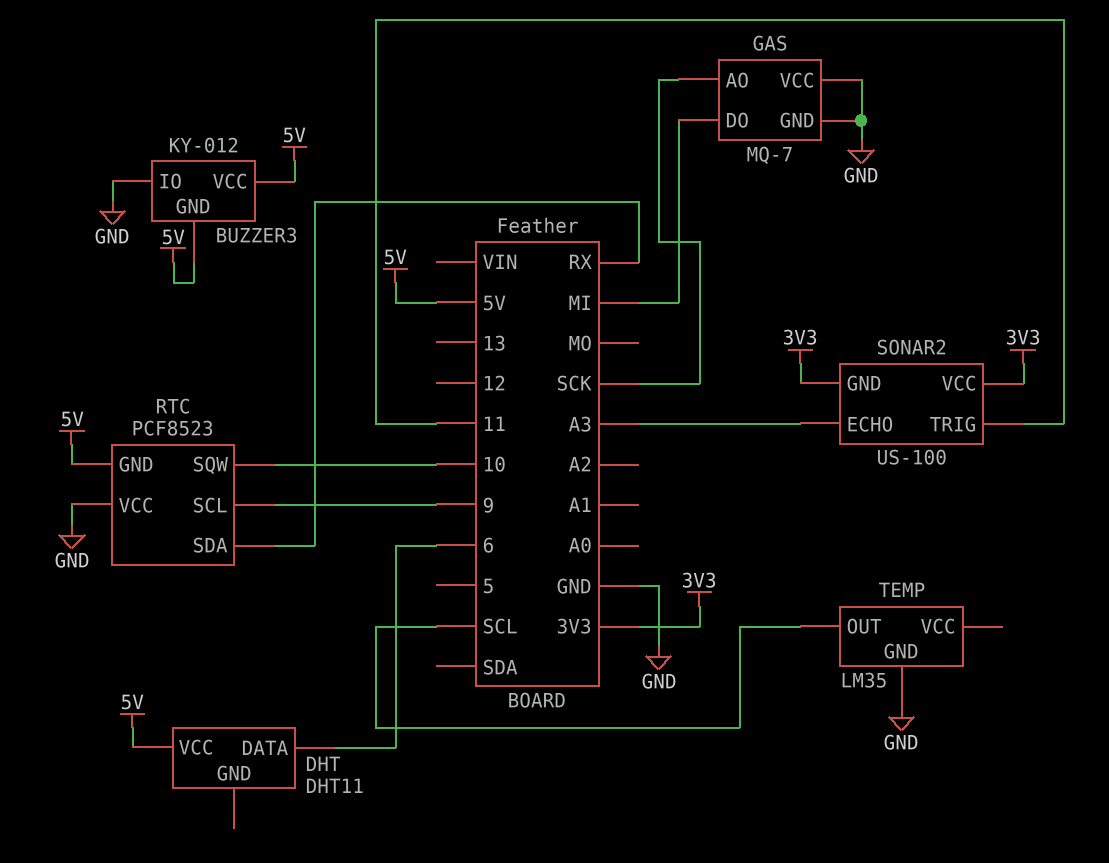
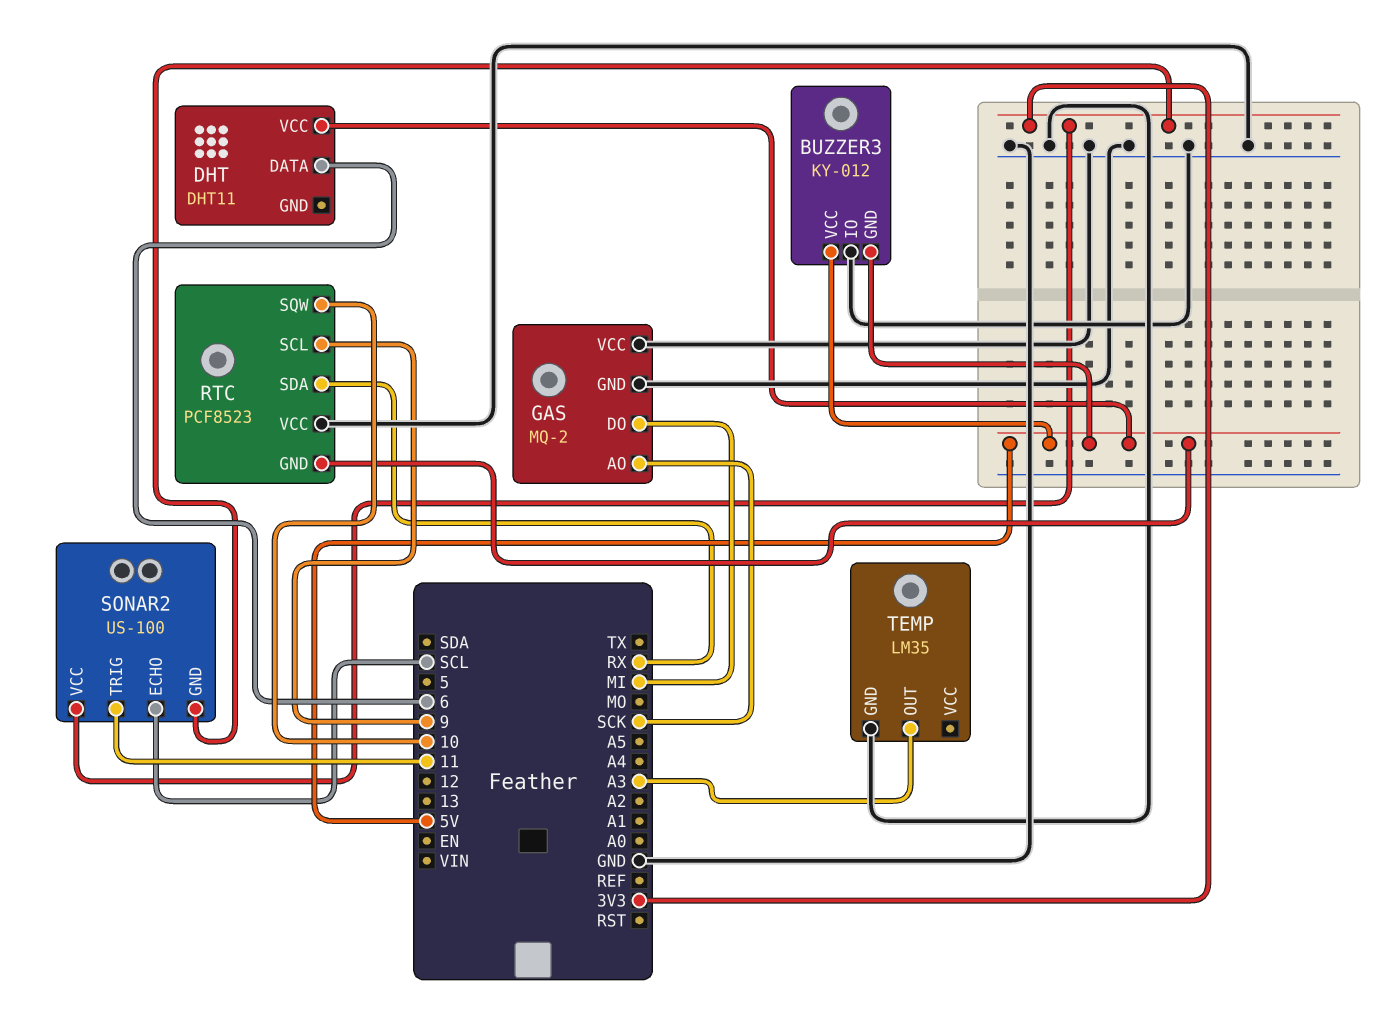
GAS: MQ-7 -> MQ-2
SONAR2 pin ECHO: A3 -> SCL
TEMP pin OUT: SCL -> A3

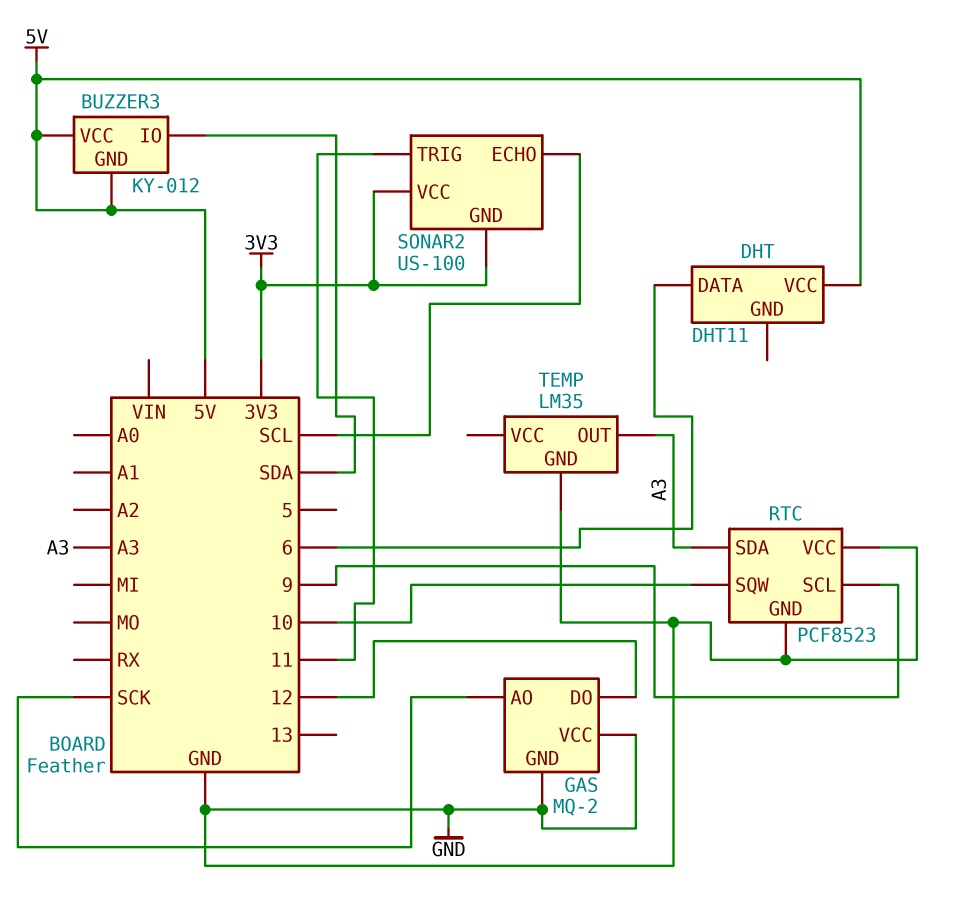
BUZZER3 pin IO: GND -> SDA
GAS pin DO: MI -> 12
RTC pin GND: 5V -> GND
RTC pin SDA: RX -> A3

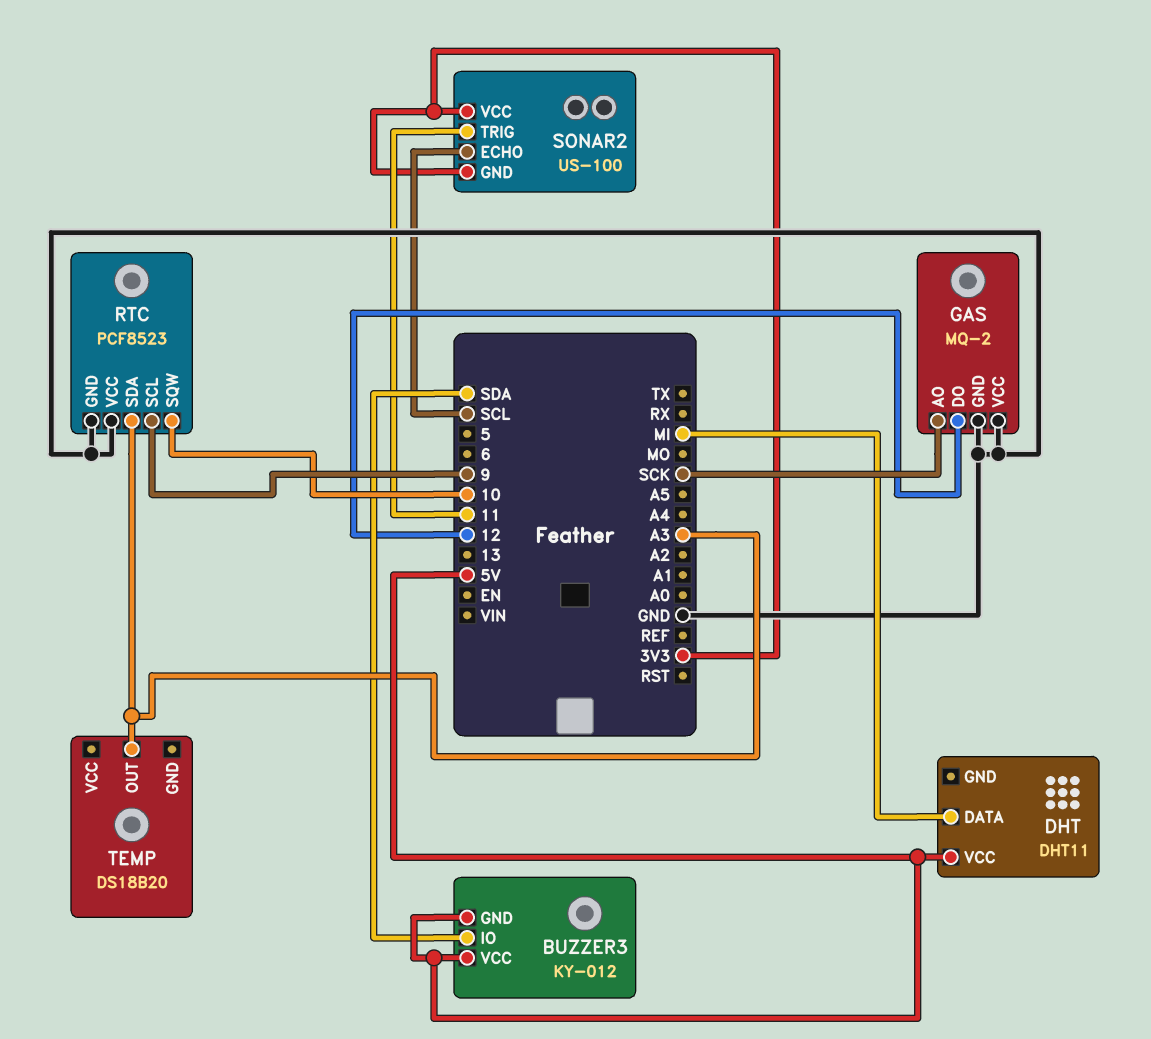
DHT pin DATA: 6 -> MI
TEMP: LM35 -> DS18B20
TEMP pin GND: GND -> none

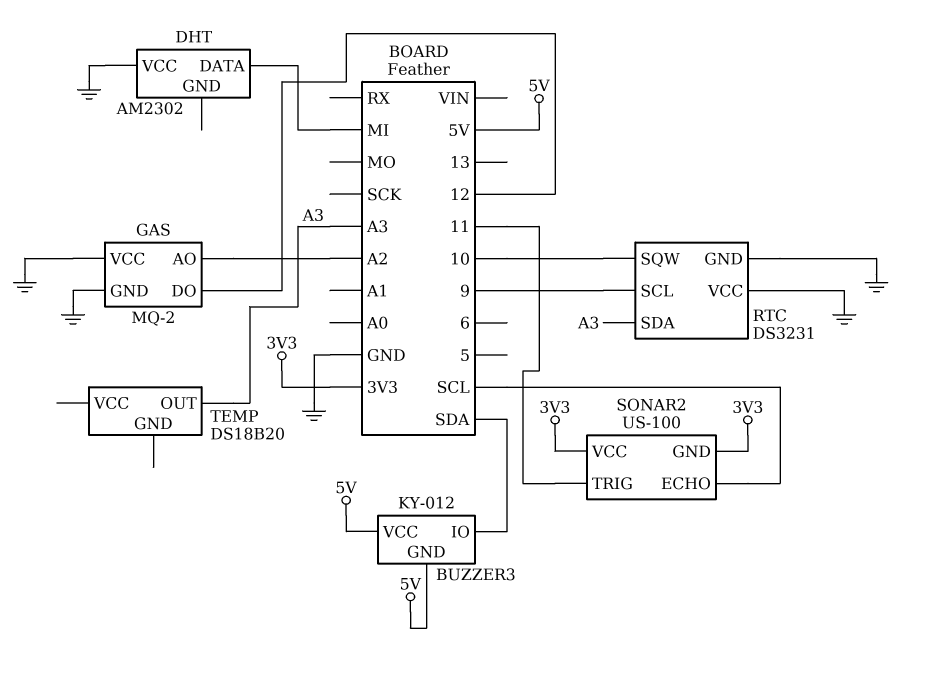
DHT: DHT11 -> AM2302
DHT pin VCC: 5V -> GND
GAS pin AO: SCK -> A2
RTC: PCF8523 -> DS3231

